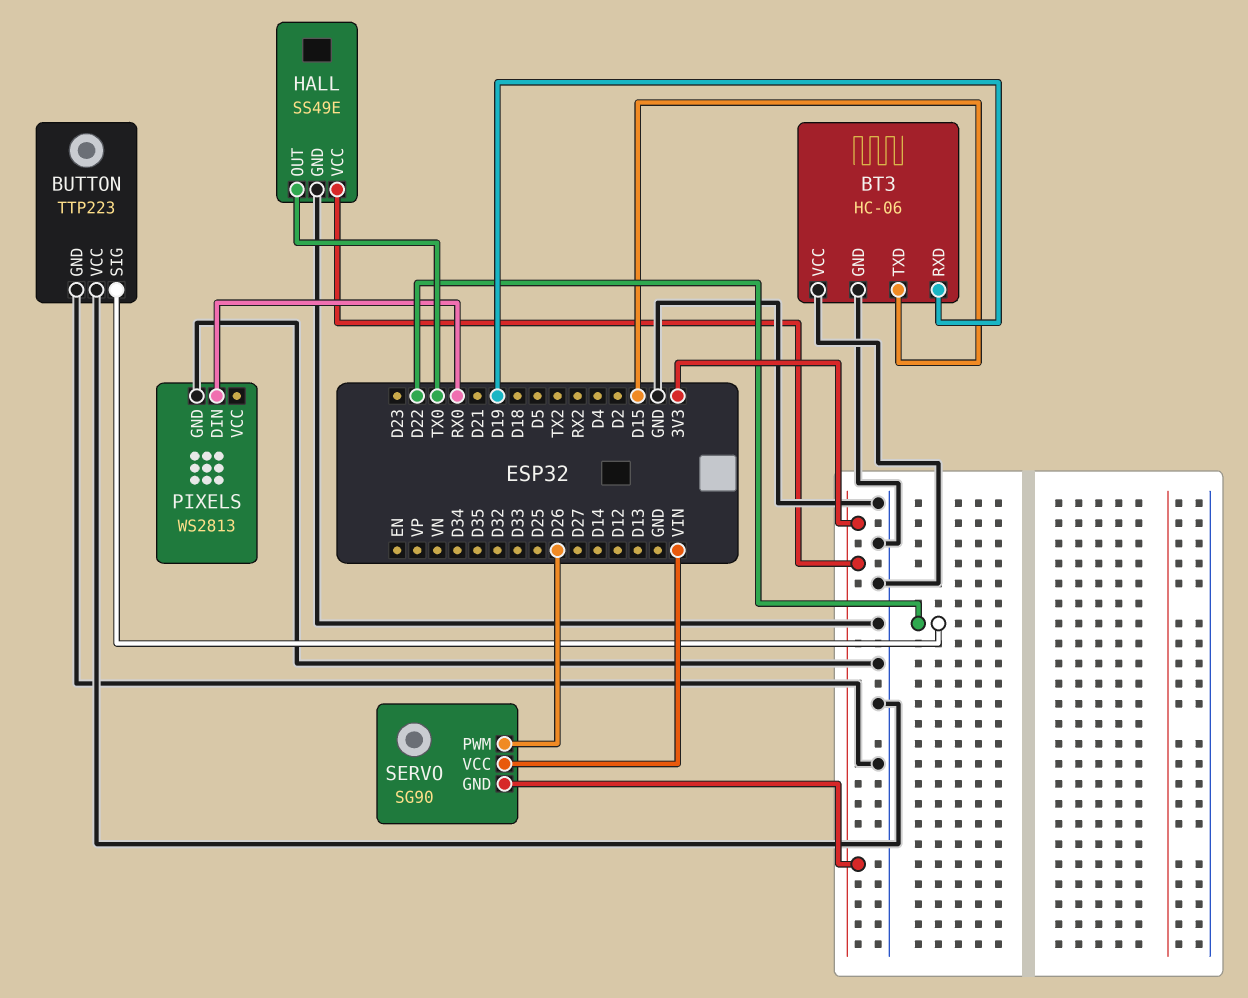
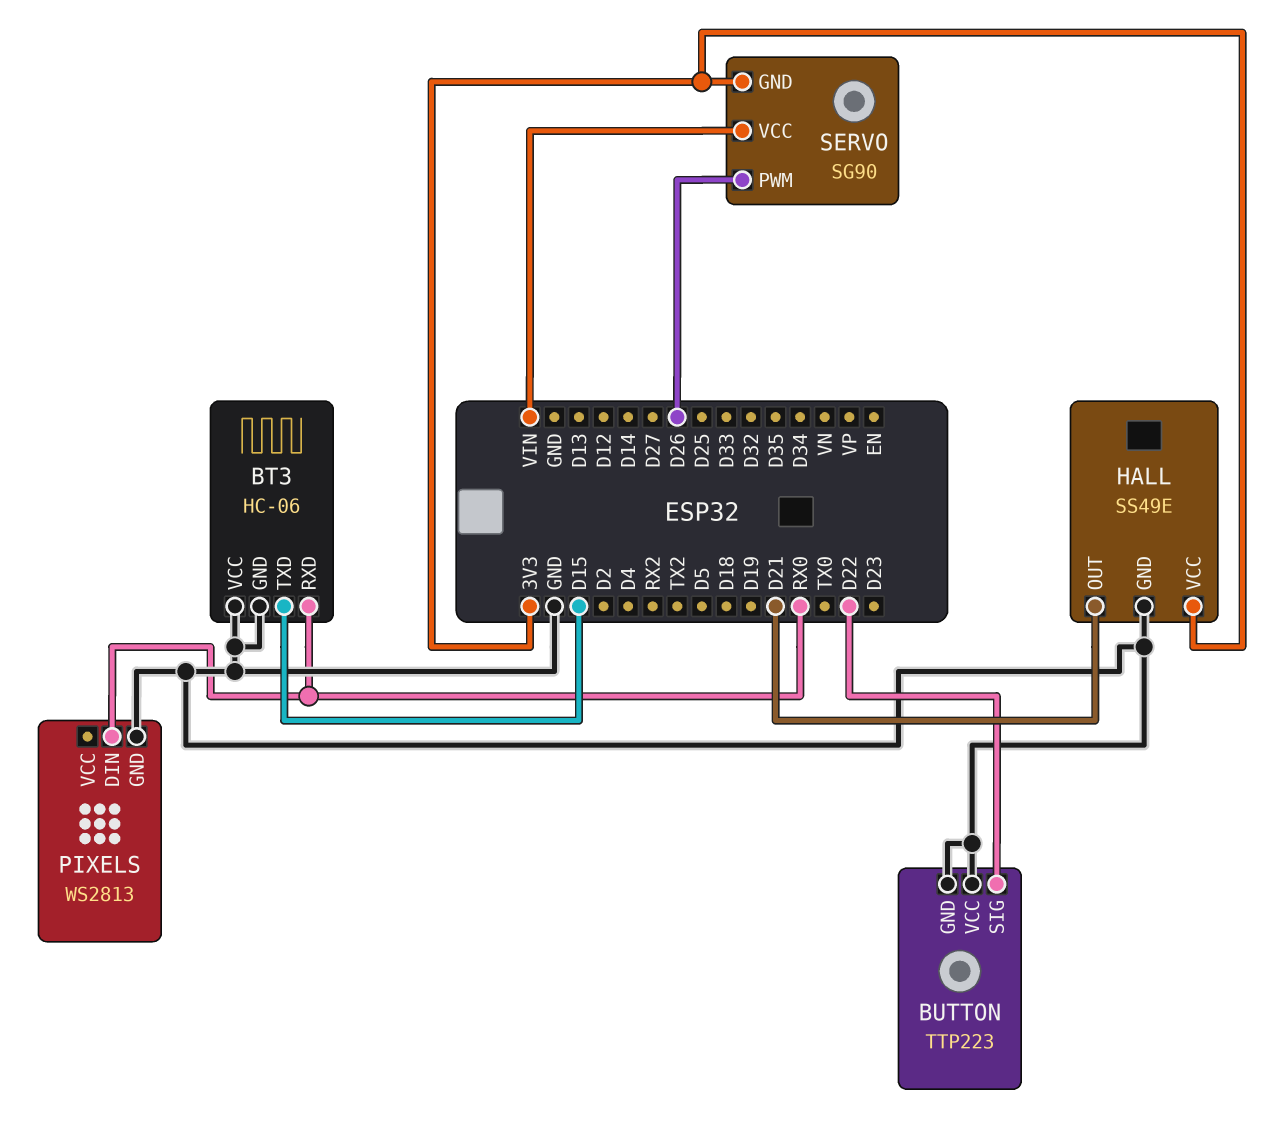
BT3 pin RXD: D19 -> RX0
HALL pin OUT: TX0 -> D21

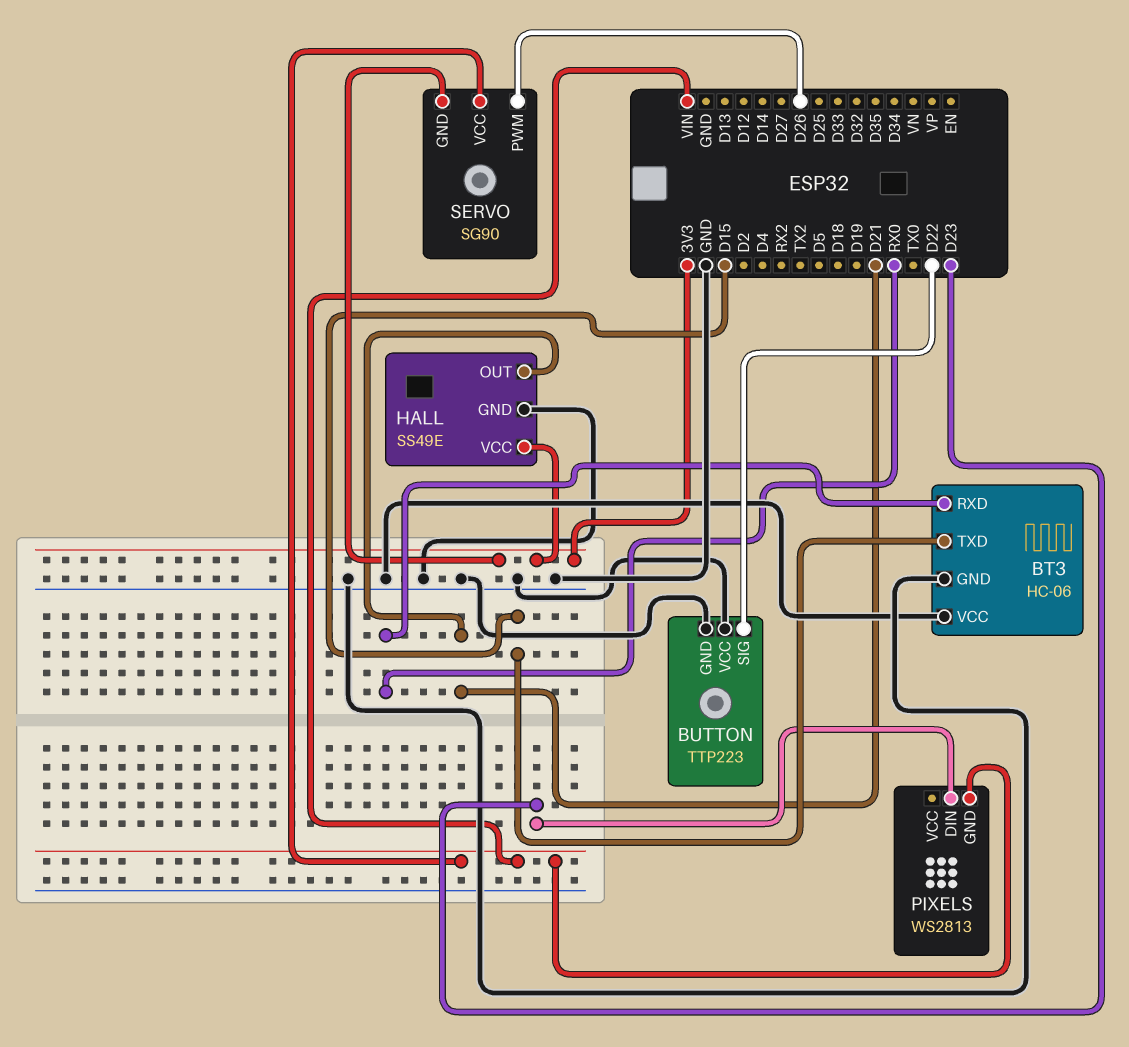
PIXELS pin DIN: RX0 -> D23
PIXELS pin GND: GND -> VIN

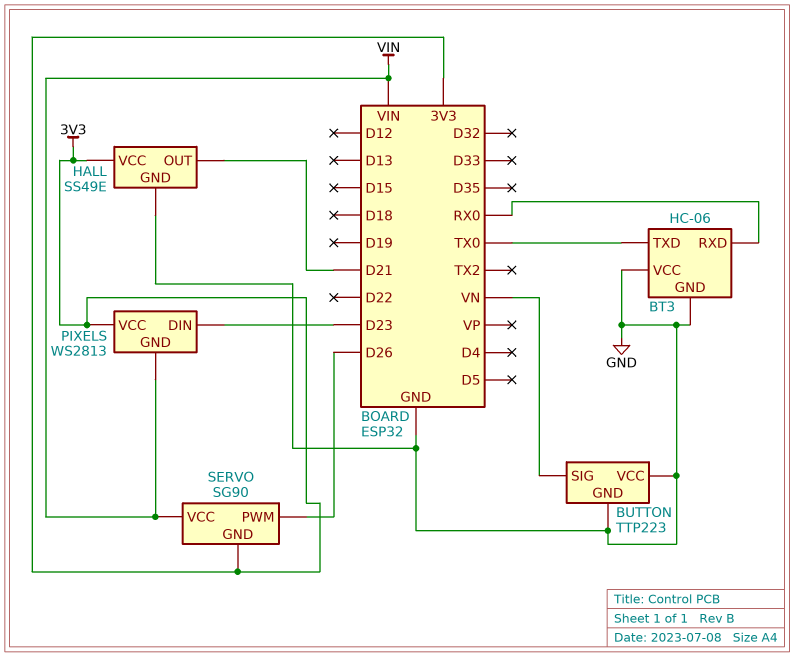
BT3 pin TXD: D15 -> TX0
BUTTON pin SIG: D22 -> VN
PIXELS pin VCC: none -> 3V3

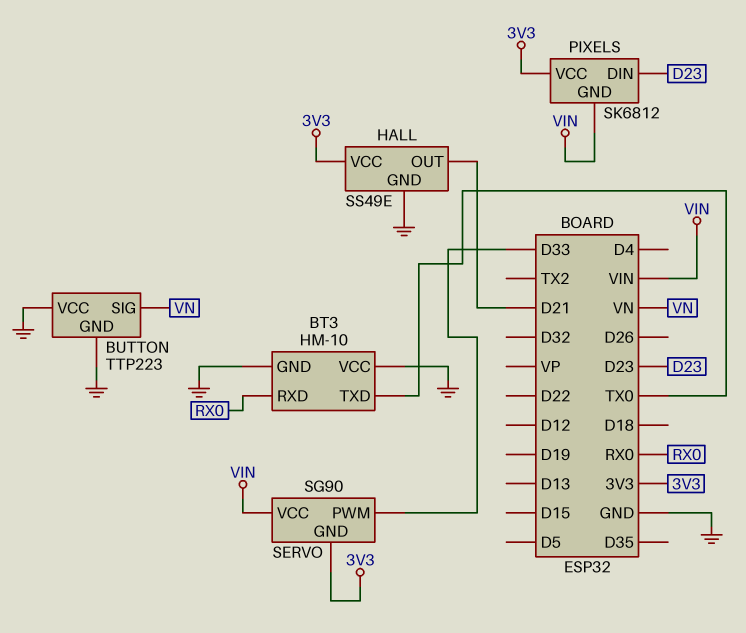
BT3: HC-06 -> HM-10
PIXELS: WS2813 -> SK6812
SERVO pin PWM: D26 -> D33

